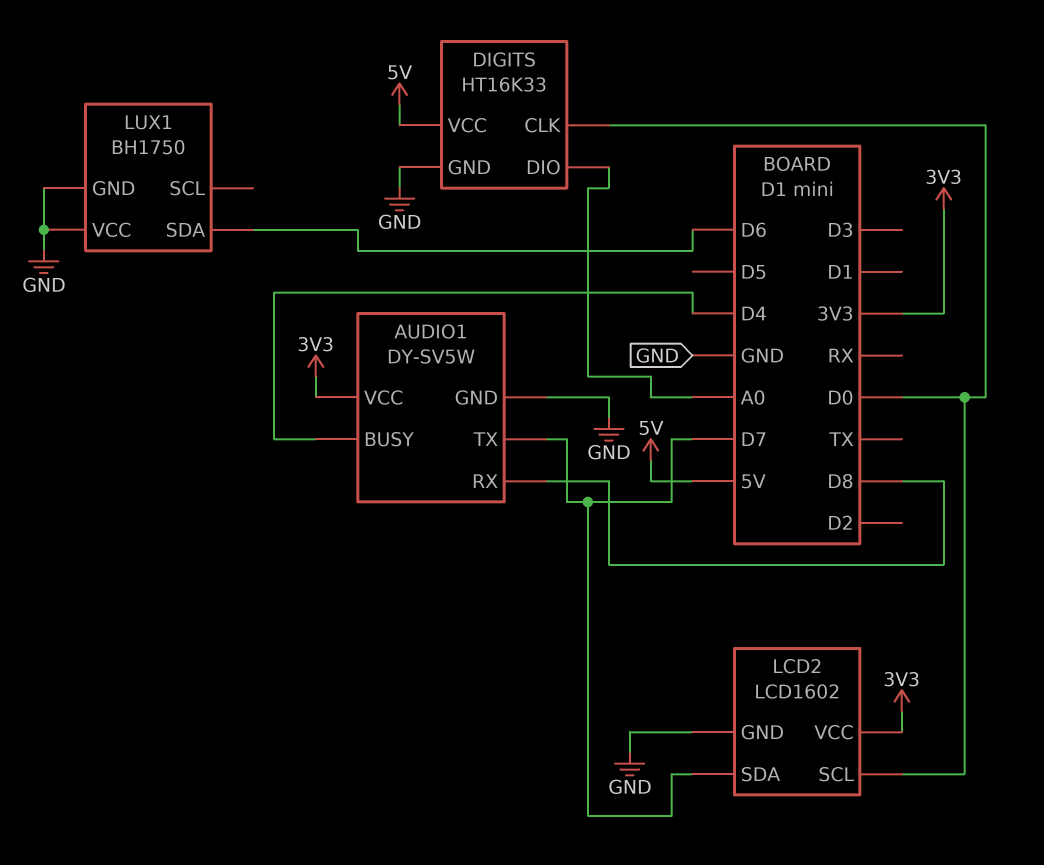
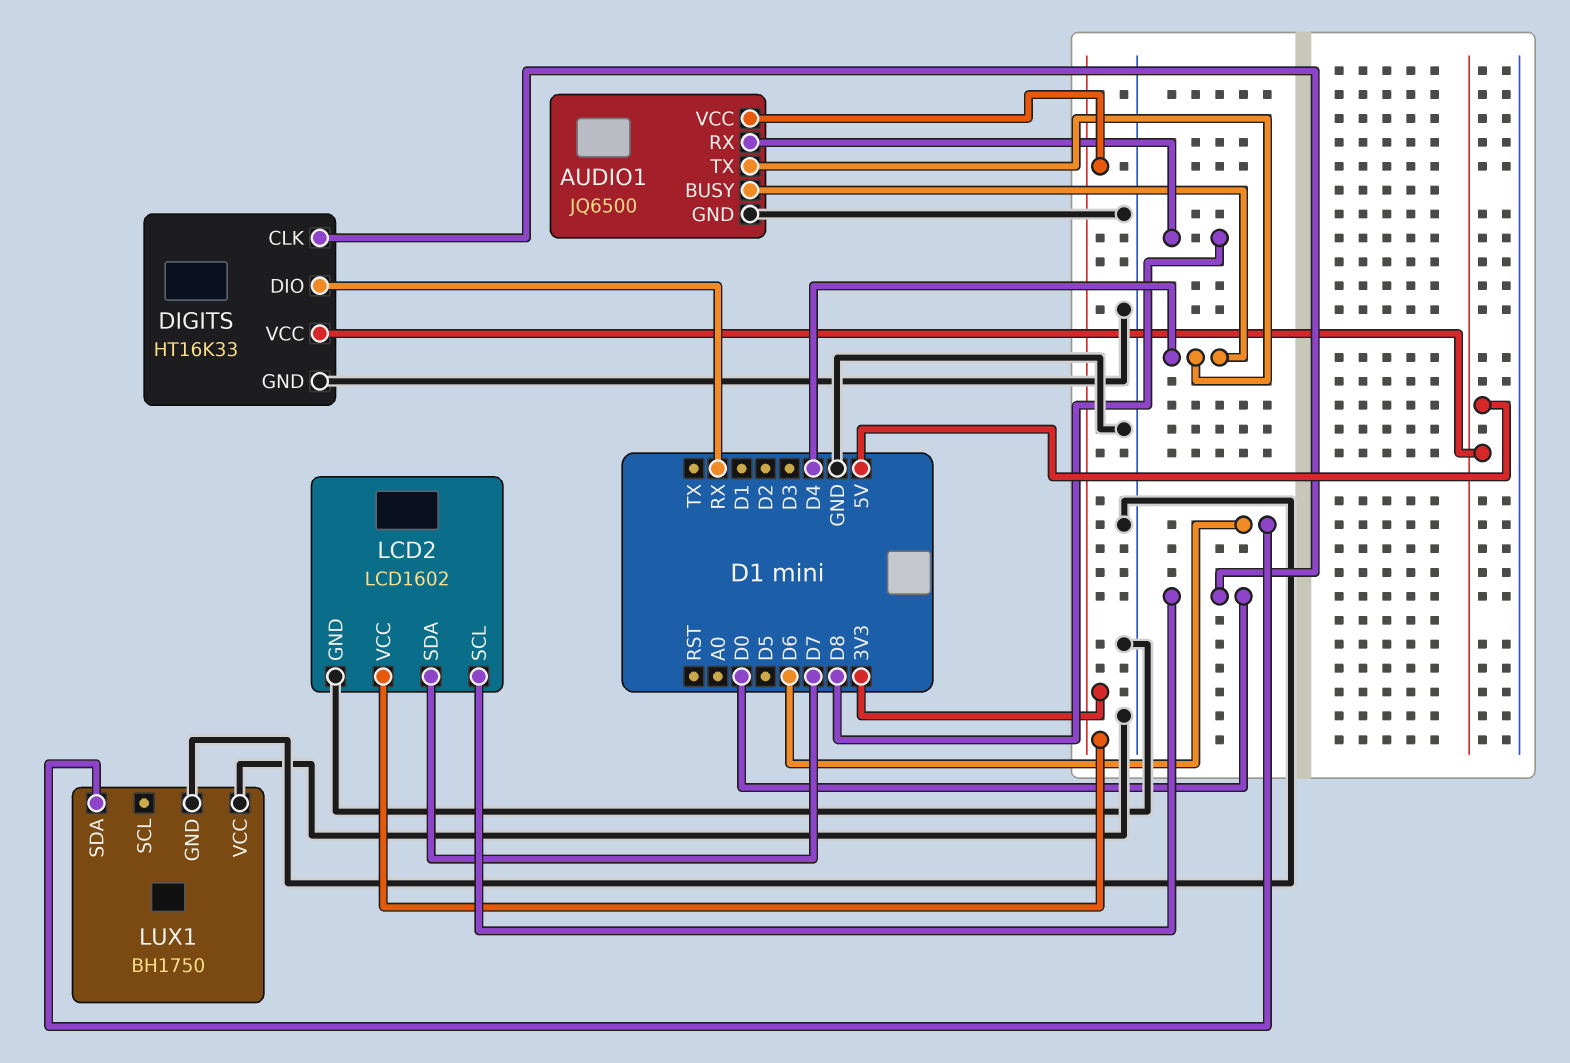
AUDIO1: DY-SV5W -> JQ6500
AUDIO1 pin TX: D7 -> D4
DIGITS pin DIO: A0 -> RX

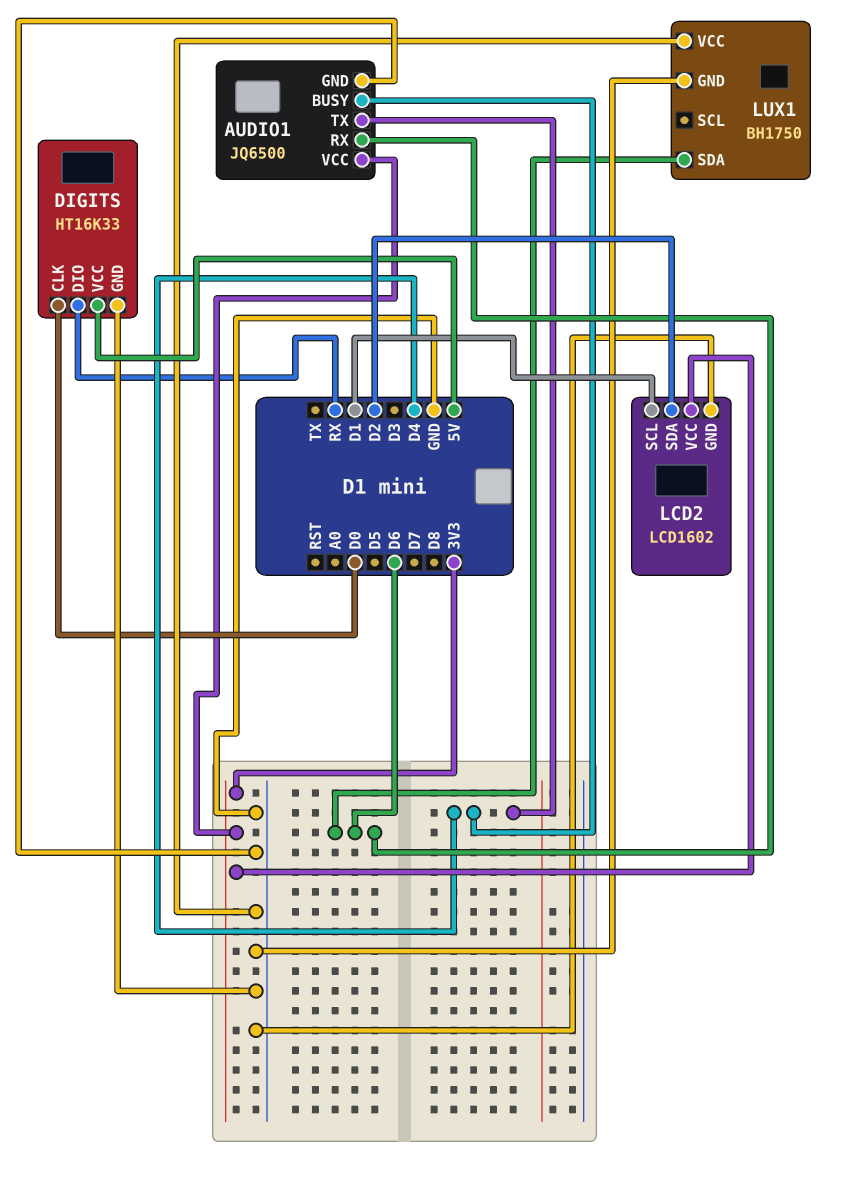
AUDIO1 pin RX: D8 -> D6
LCD2 pin SCL: D0 -> D1
LCD2 pin SDA: D7 -> D2

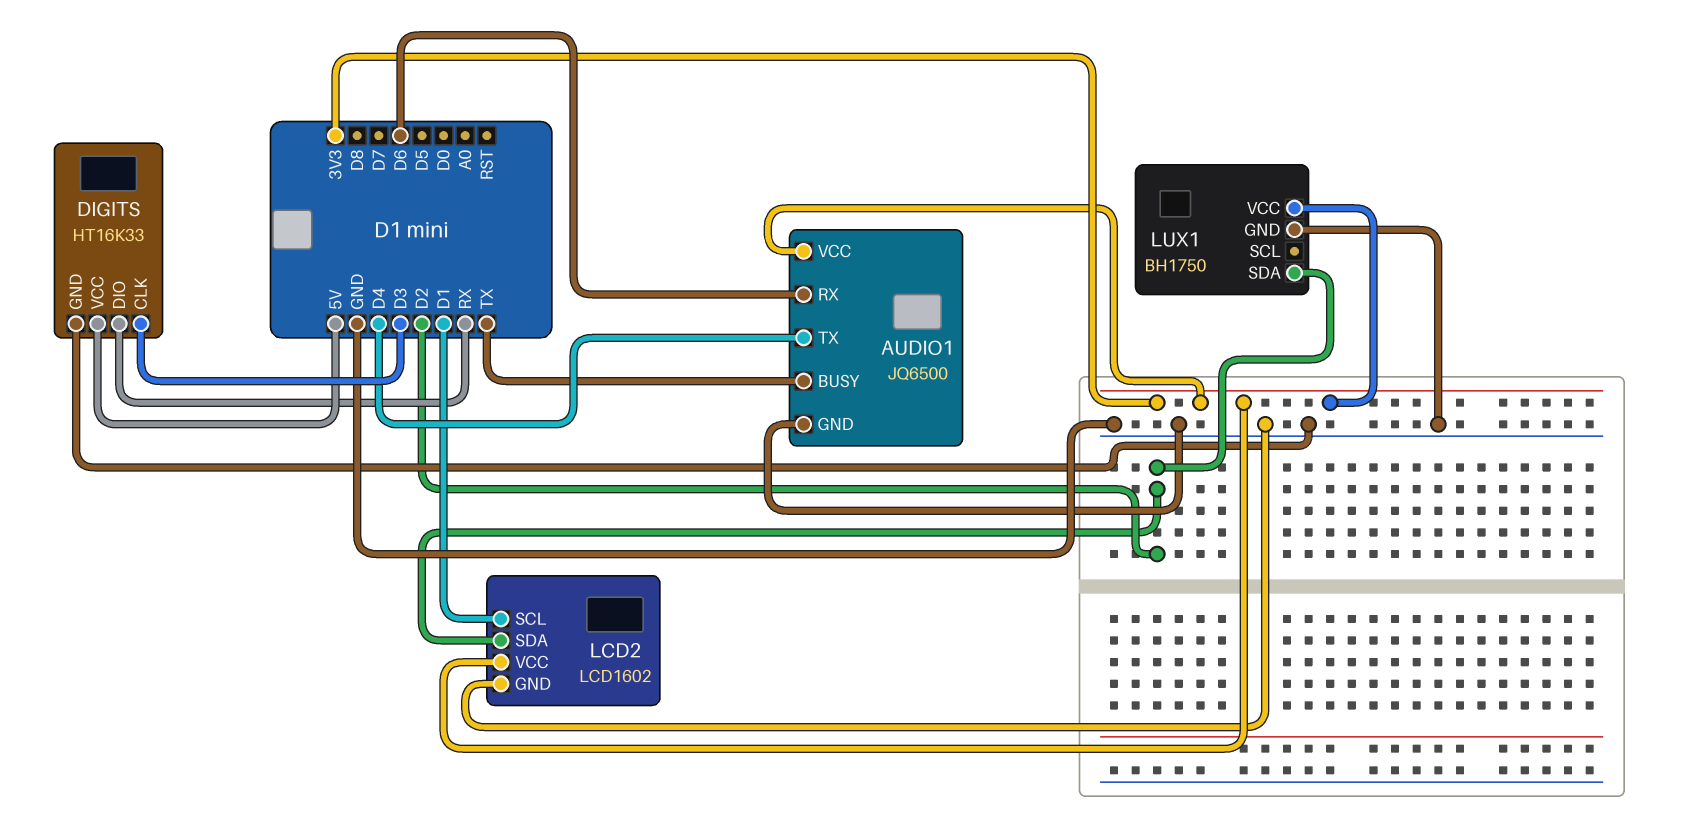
AUDIO1 pin BUSY: D4 -> TX
DIGITS pin CLK: D0 -> D3
LUX1 pin SDA: D6 -> D2
LUX1 pin VCC: GND -> 3V3

